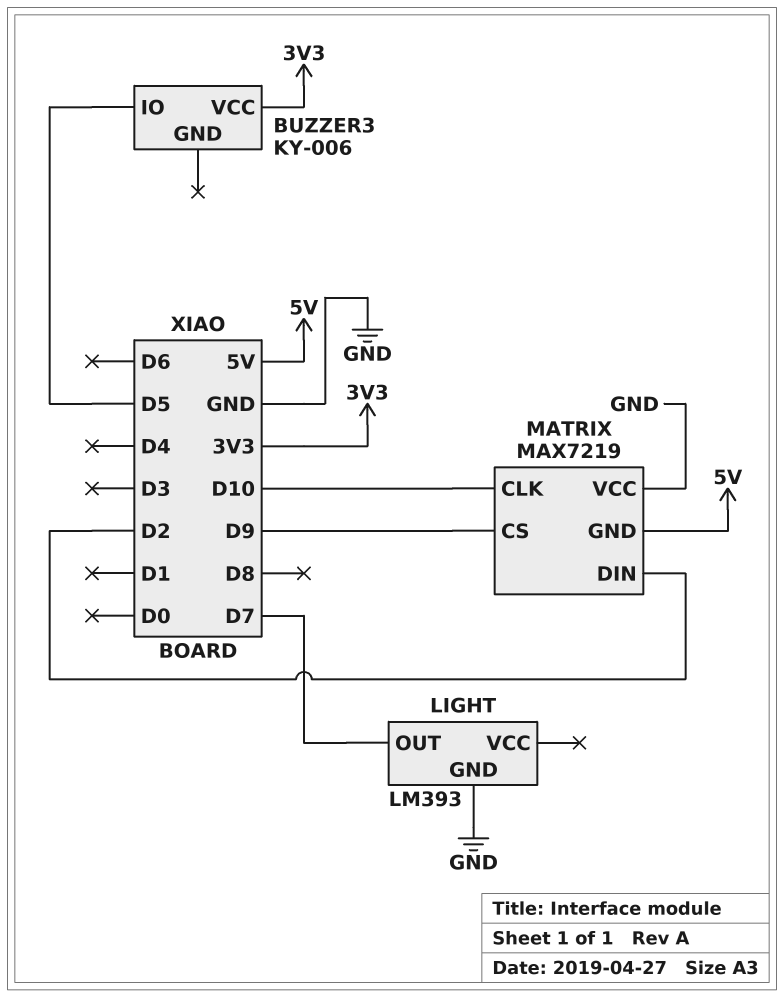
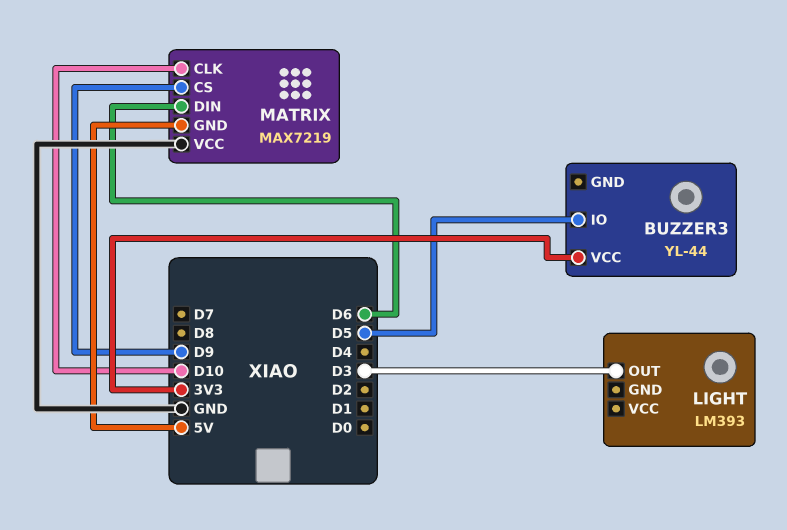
BUZZER3: KY-006 -> YL-44
LIGHT pin GND: GND -> none
LIGHT pin OUT: D7 -> D3
MATRIX pin DIN: D2 -> D6

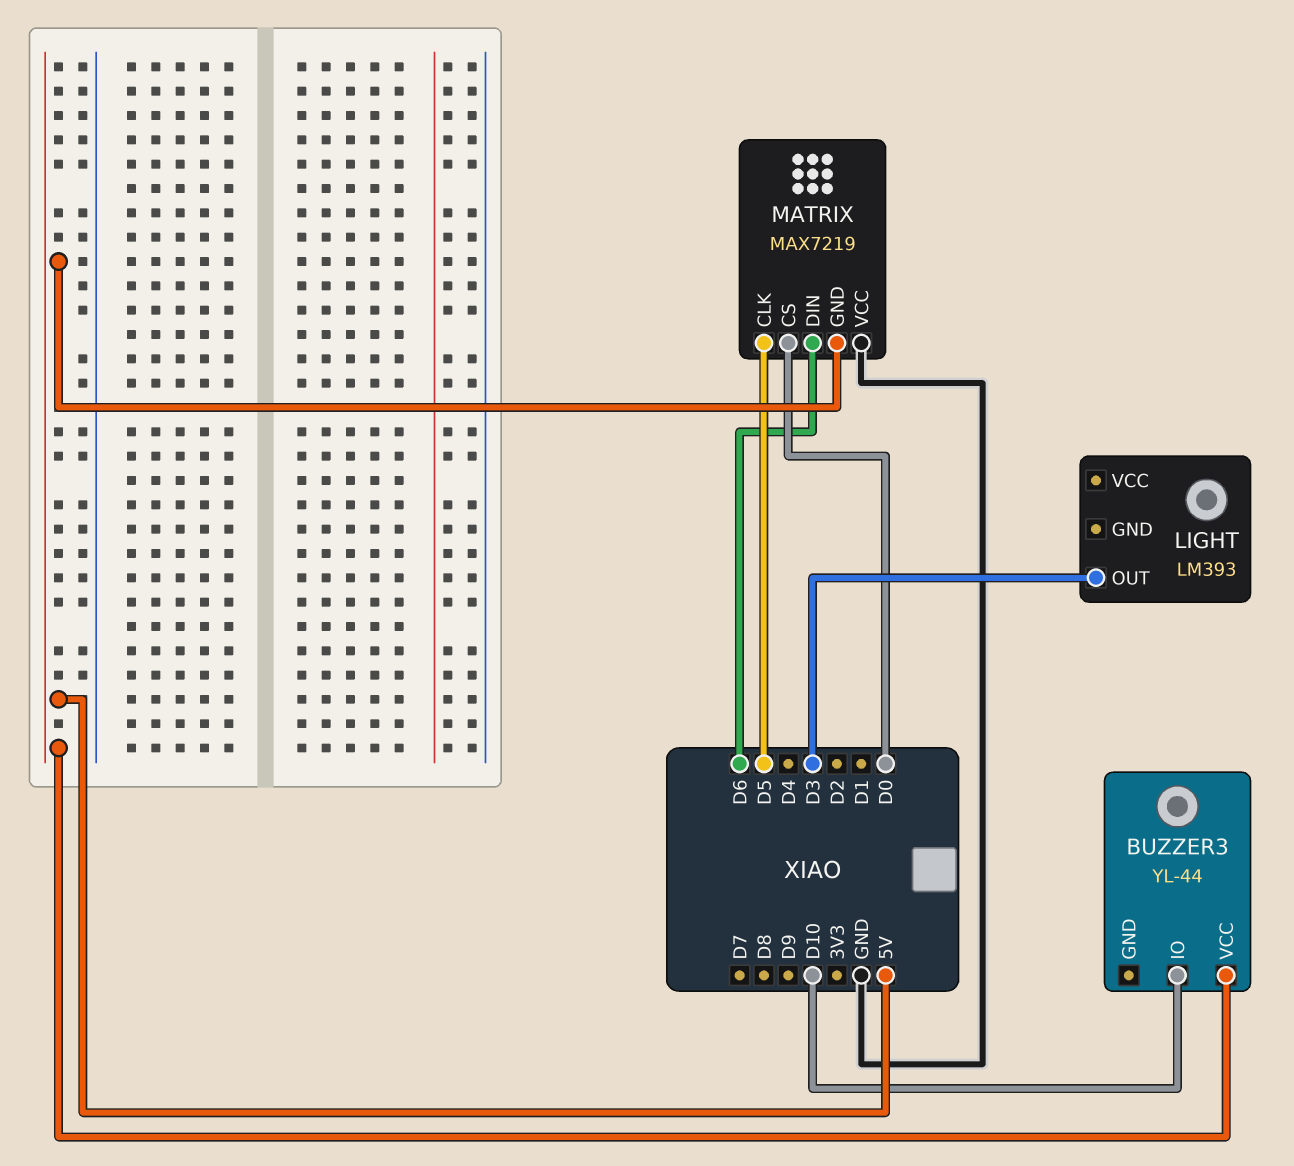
BUZZER3 pin IO: D5 -> D10
BUZZER3 pin VCC: 3V3 -> 5V
MATRIX pin CLK: D10 -> D5
MATRIX pin CS: D9 -> D0

